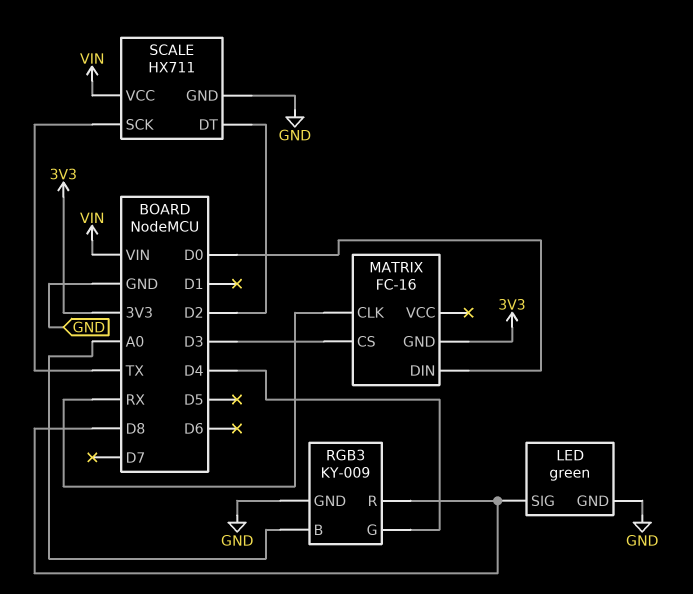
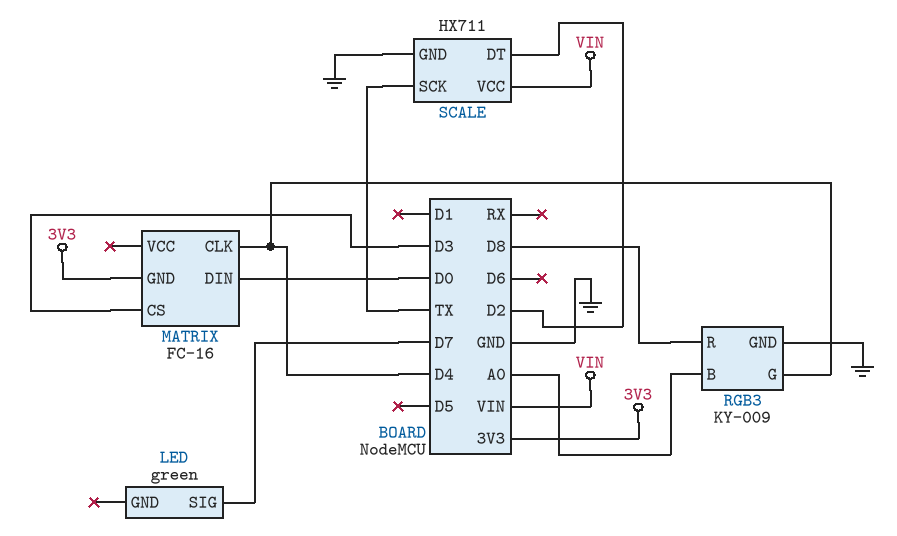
LED pin GND: GND -> none
LED pin SIG: D8 -> D7
MATRIX pin CLK: RX -> D4

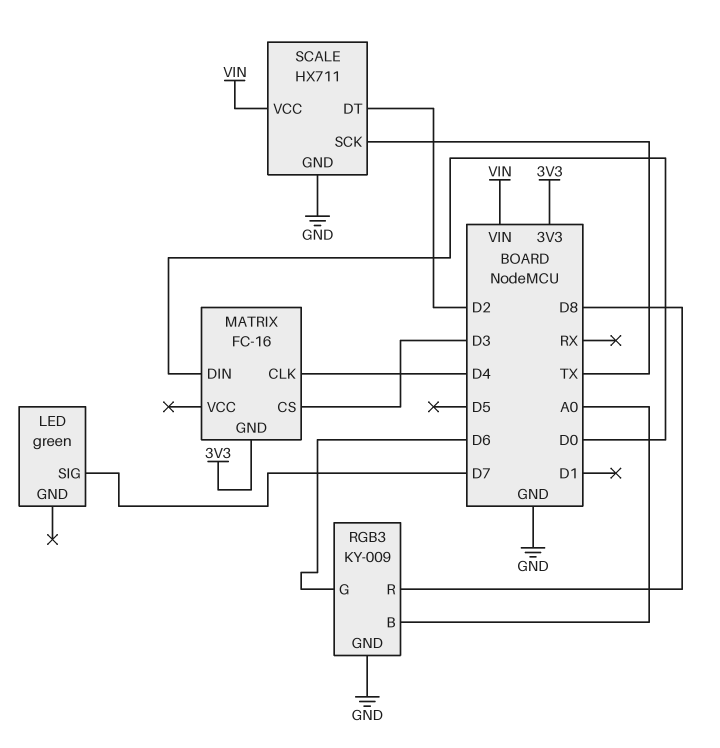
RGB3 pin G: D4 -> D6

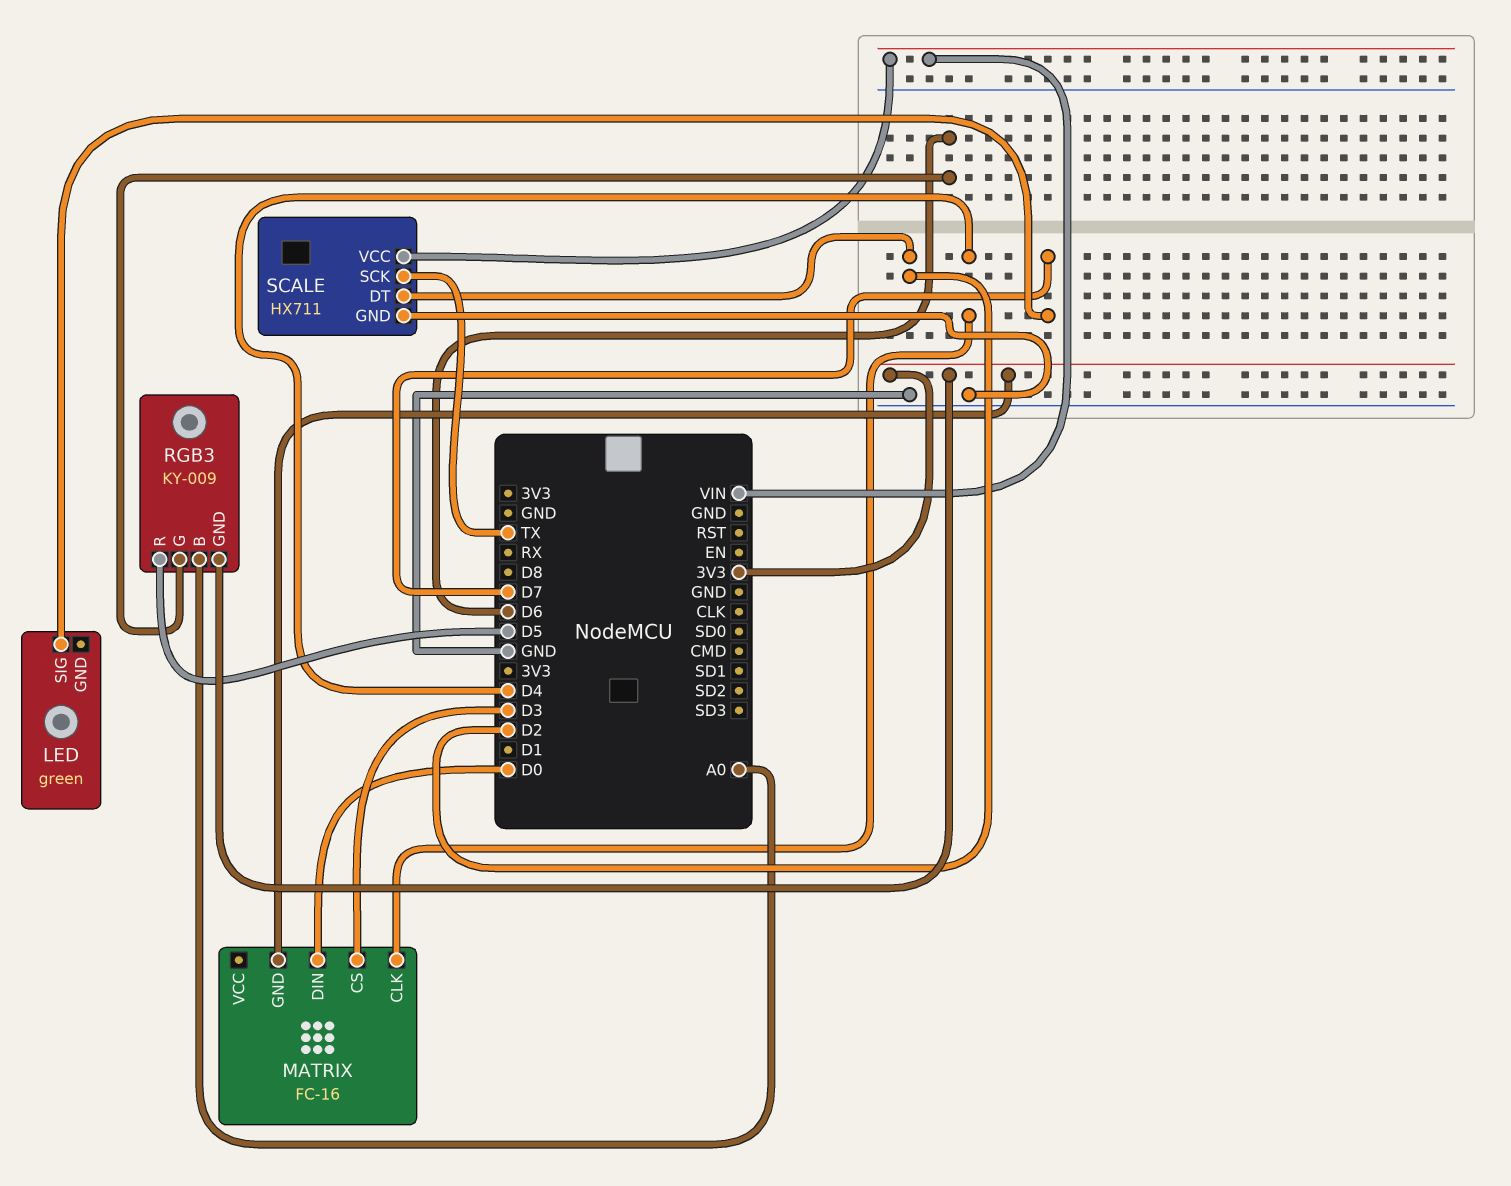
RGB3 pin GND: GND -> 3V3
RGB3 pin R: D8 -> D5

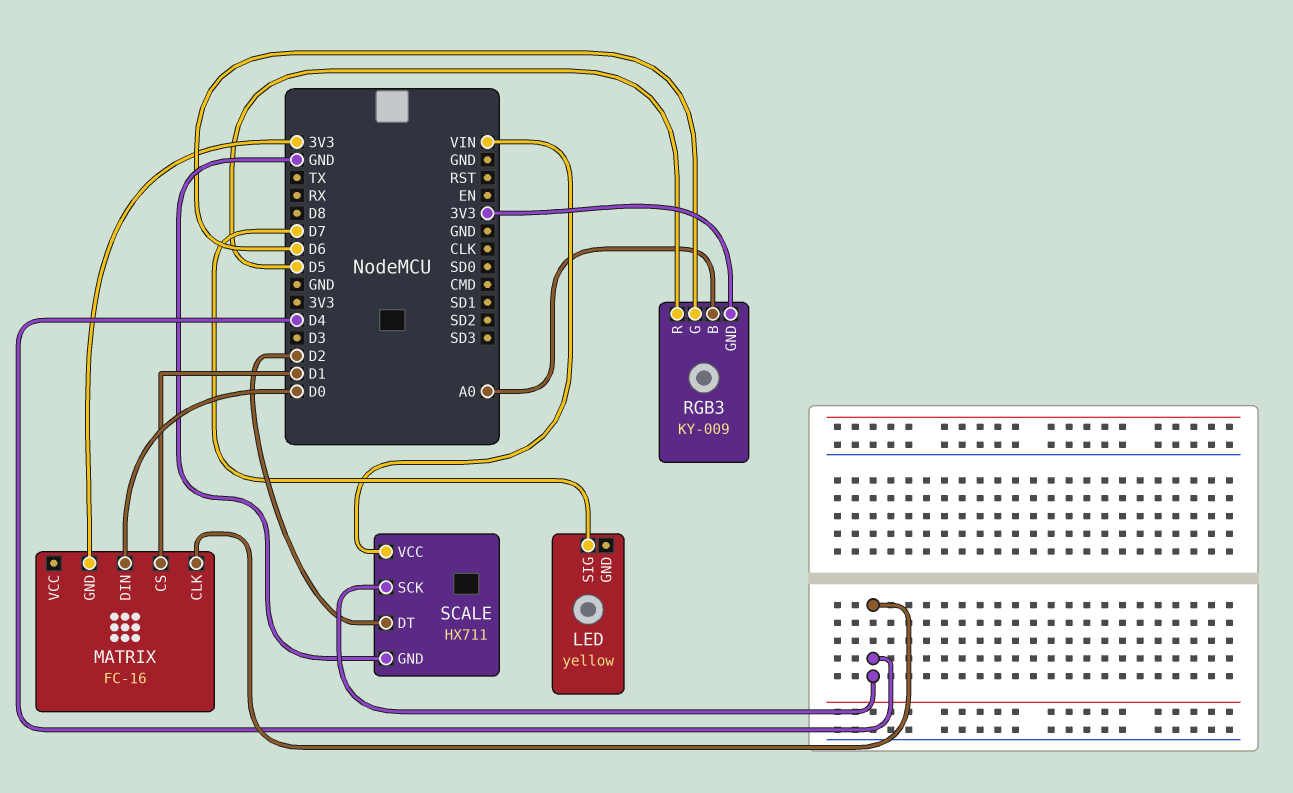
LED: green -> yellow
MATRIX pin CS: D3 -> D1
SCALE pin SCK: TX -> D4

